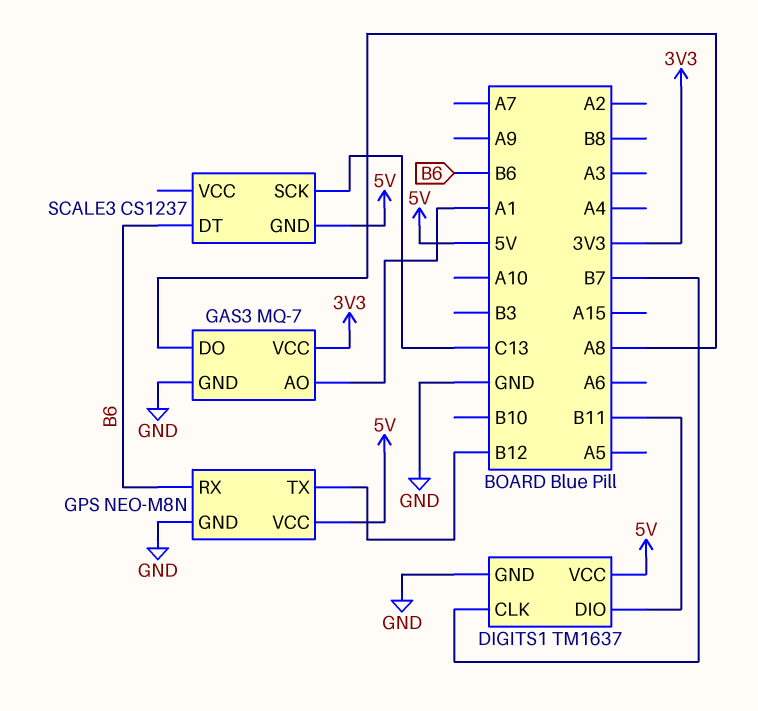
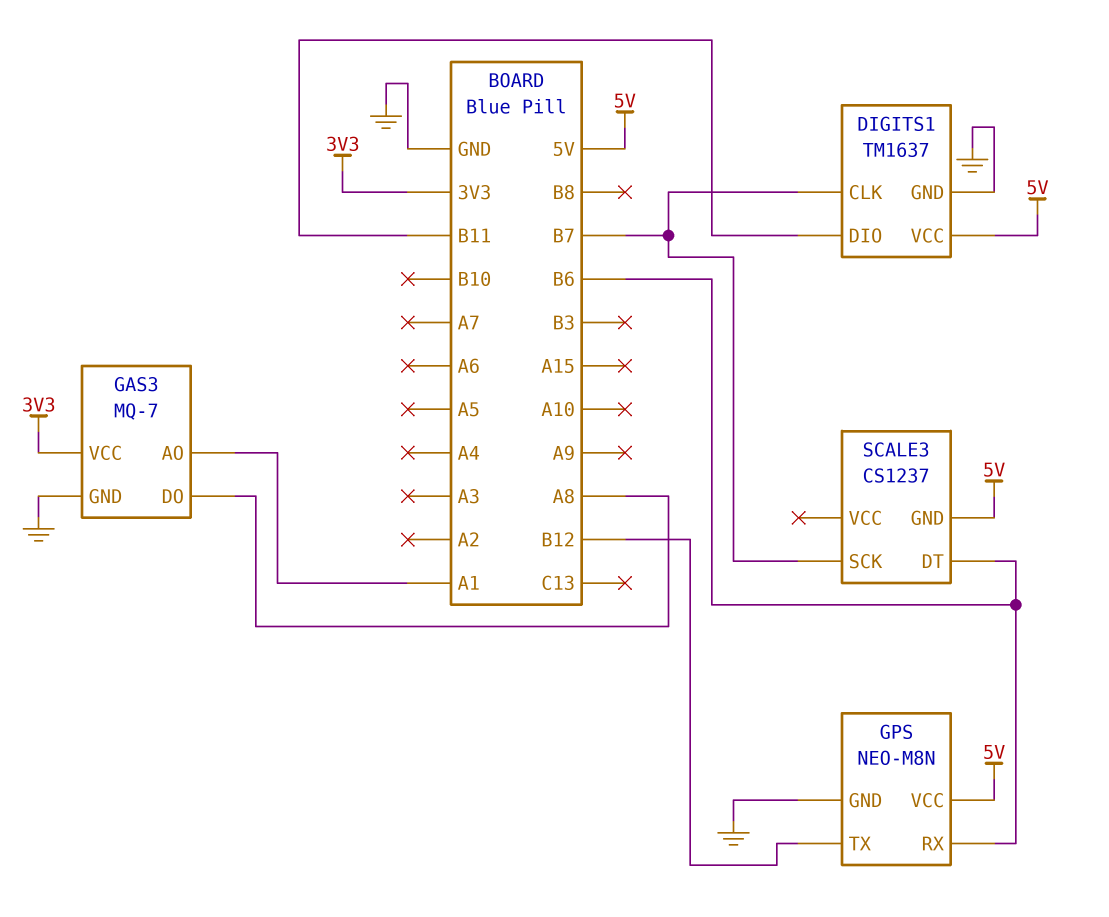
SCALE3 pin SCK: C13 -> B7

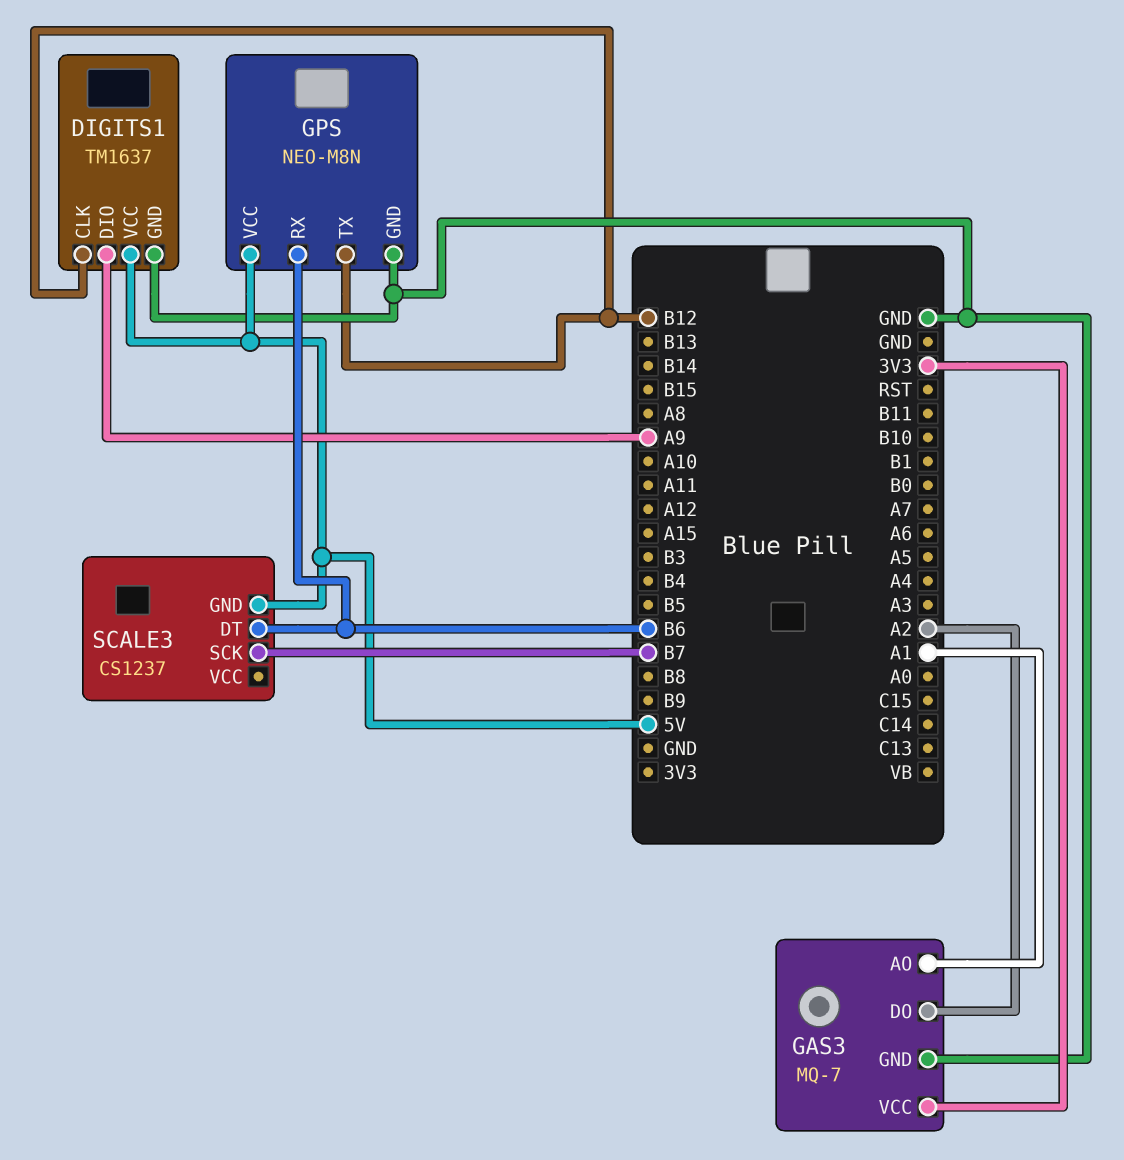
DIGITS1 pin CLK: B7 -> B12
DIGITS1 pin DIO: B11 -> A9
GAS3 pin DO: A8 -> A2

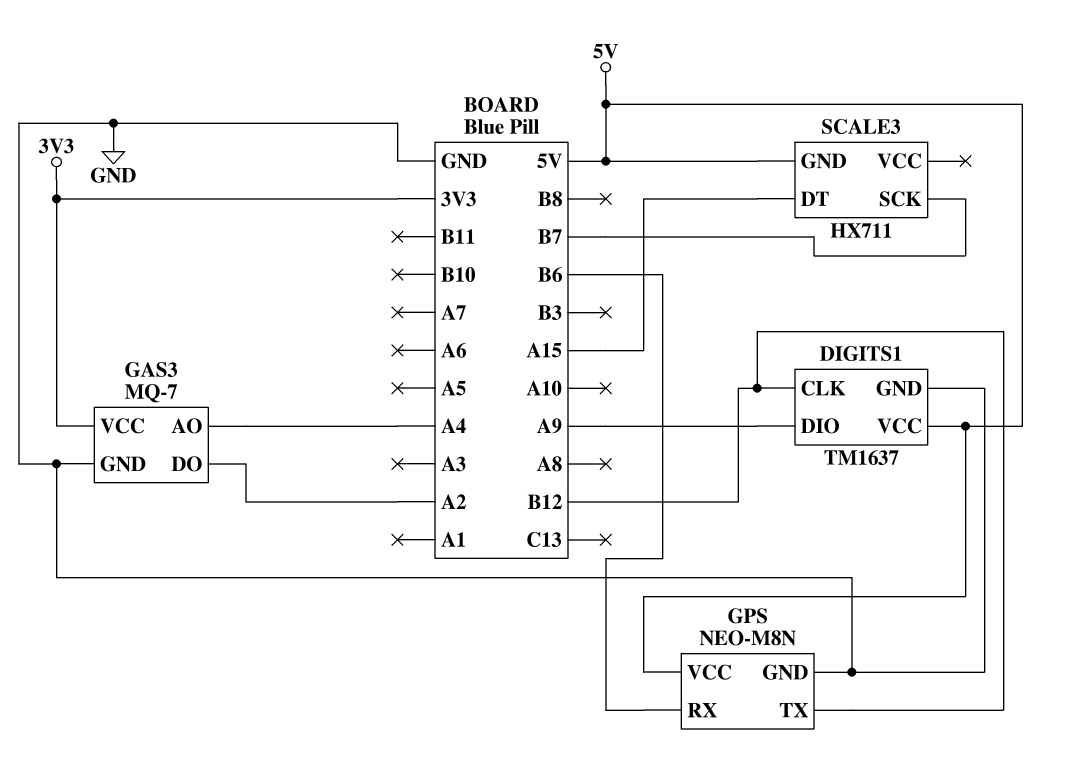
GAS3 pin AO: A1 -> A4
SCALE3: CS1237 -> HX711
SCALE3 pin DT: B6 -> A15

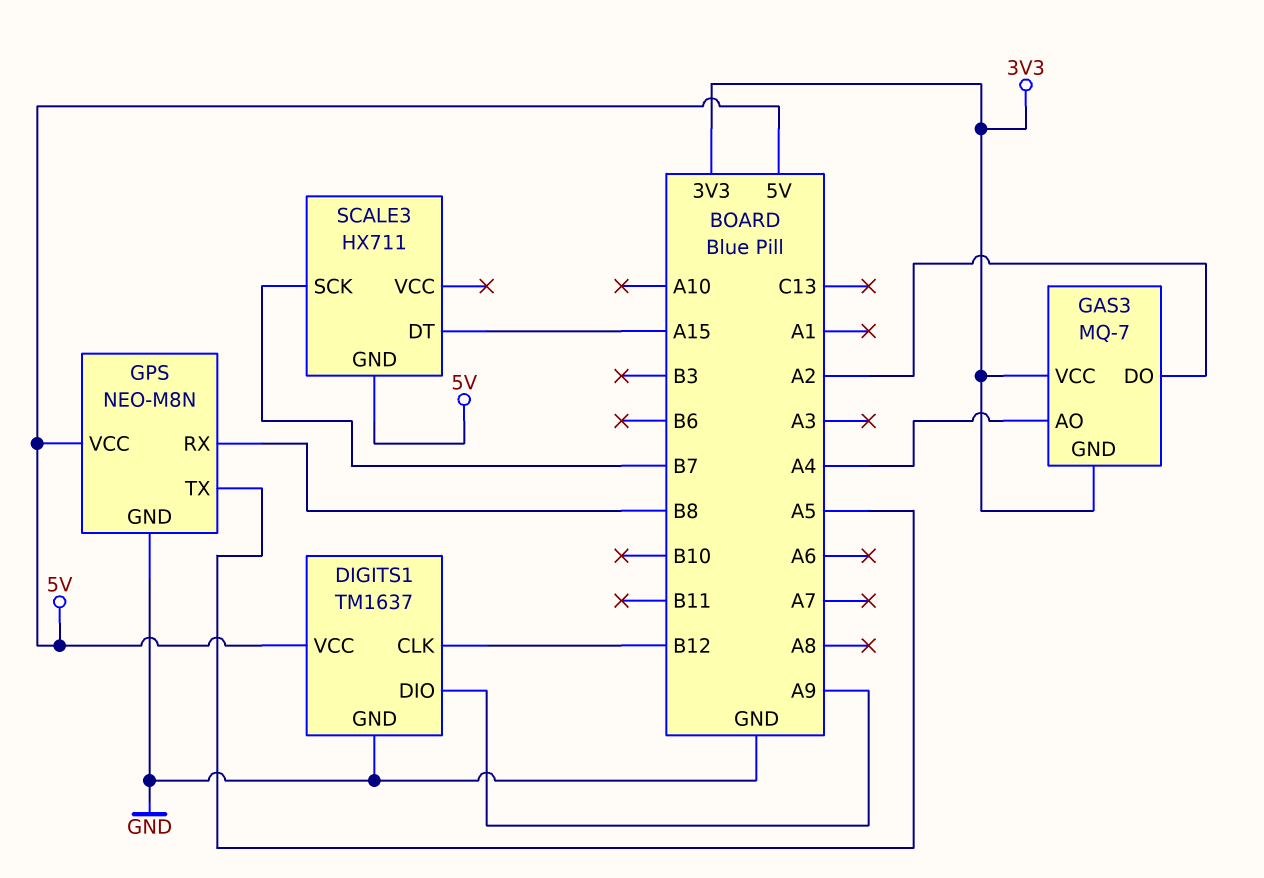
GAS3 pin GND: GND -> 3V3
GPS pin RX: B6 -> B8
GPS pin TX: B12 -> A5

